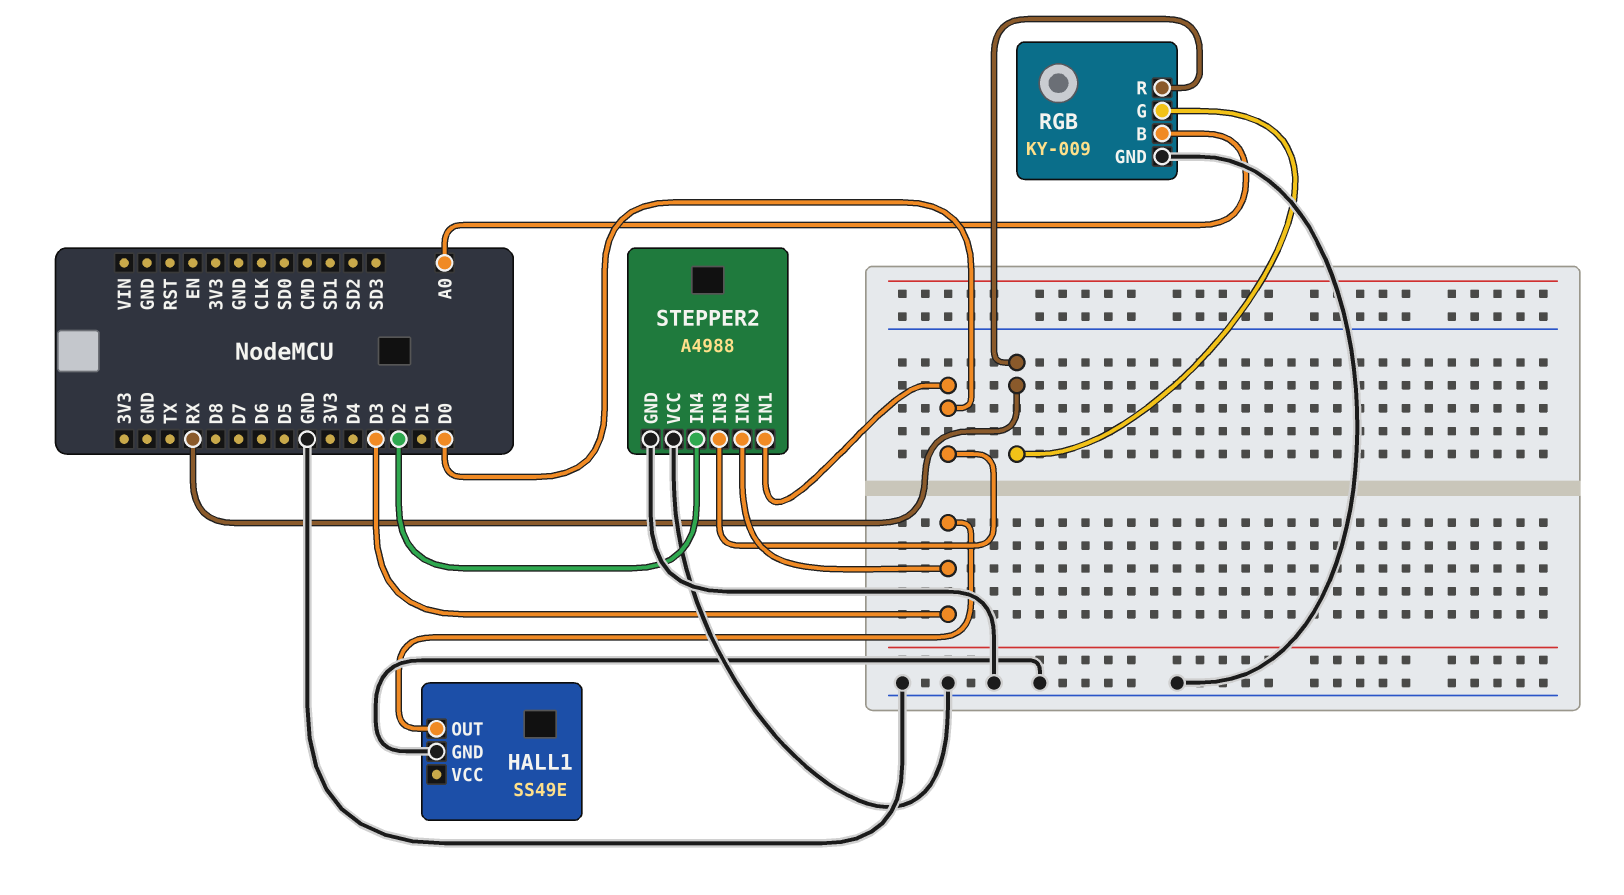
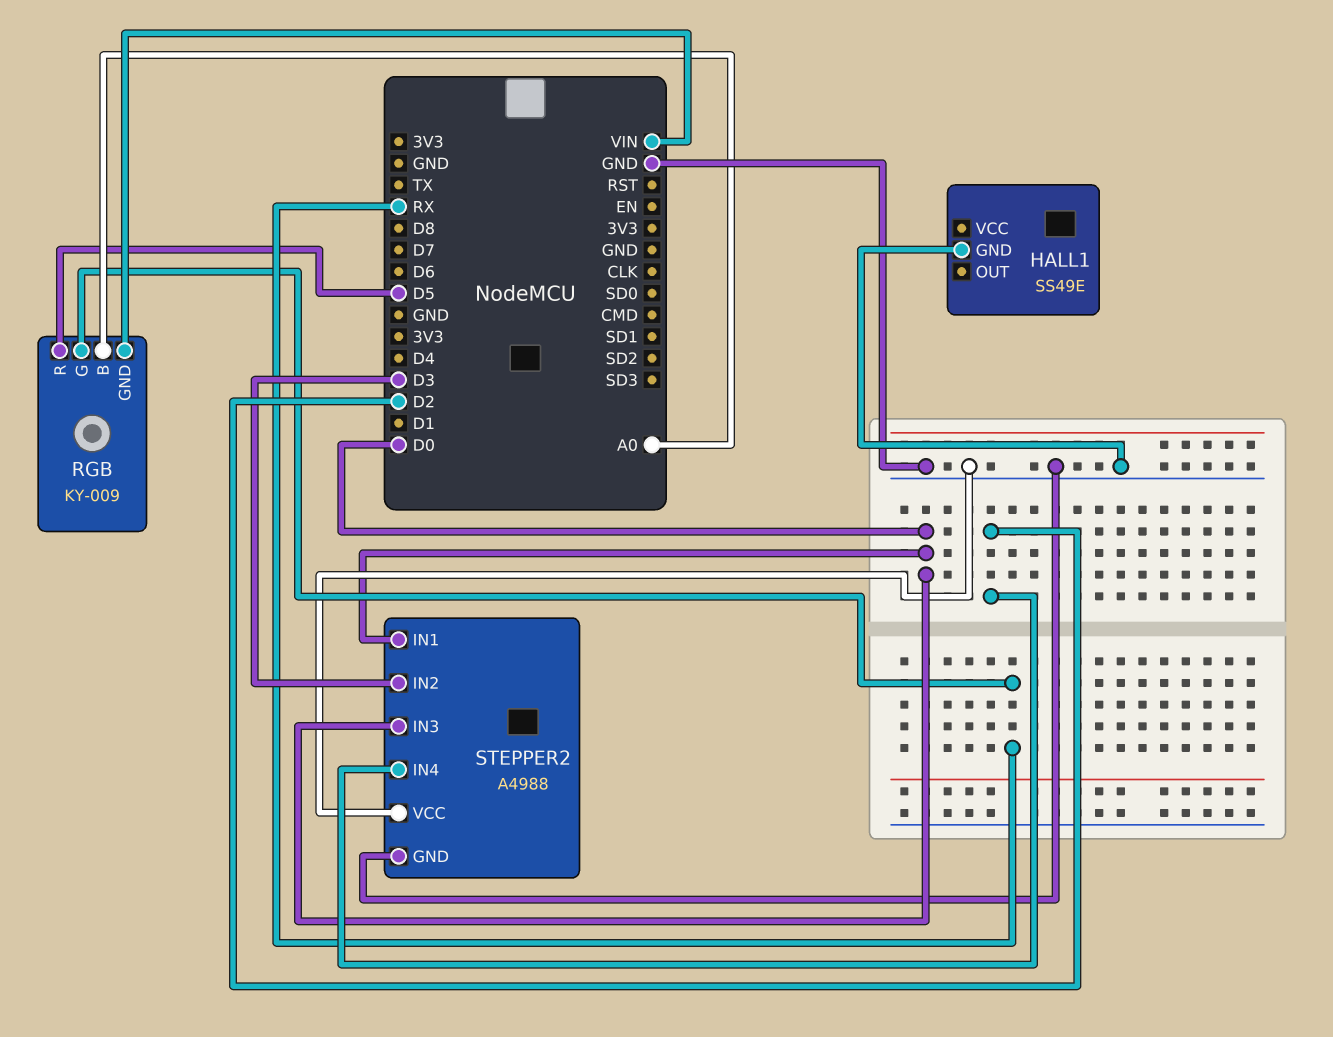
HALL1 pin OUT: D3 -> none
RGB pin GND: GND -> VIN
RGB pin R: RX -> D5

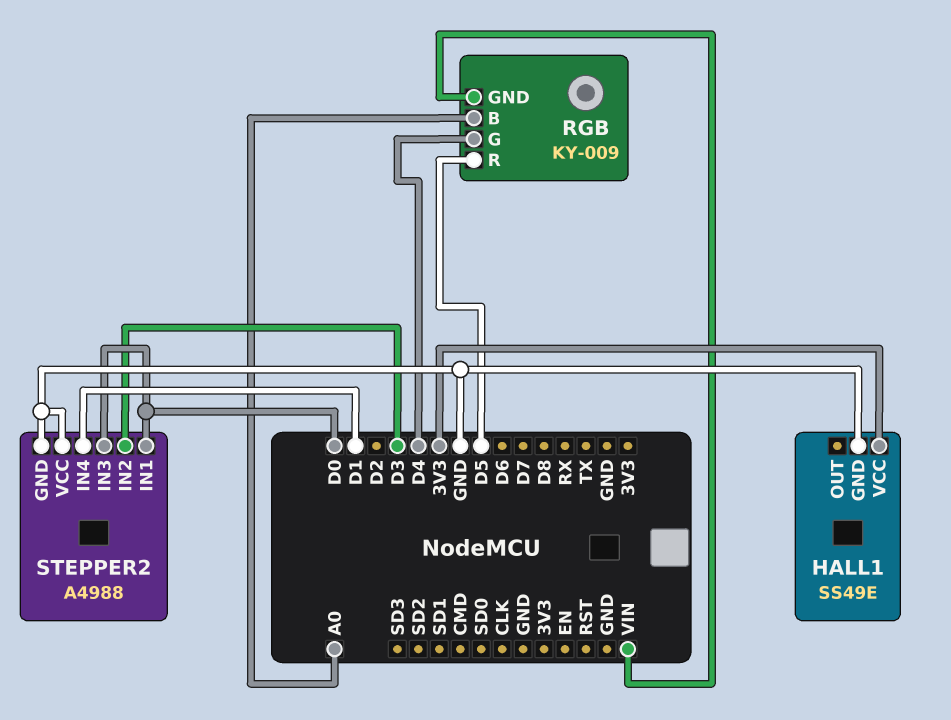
HALL1 pin VCC: none -> 3V3
RGB pin G: RX -> D4
STEPPER2 pin IN4: D2 -> D1

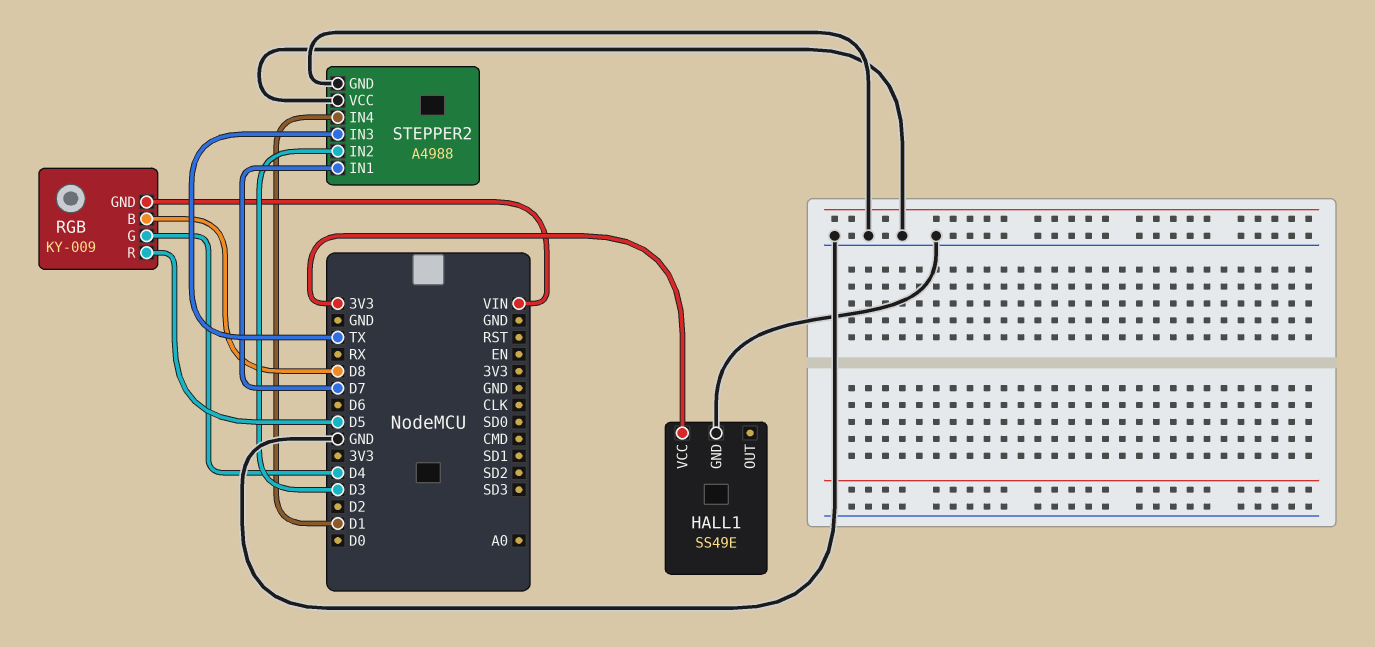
RGB pin B: A0 -> D8
STEPPER2 pin IN1: D0 -> D7
STEPPER2 pin IN3: D0 -> TX

